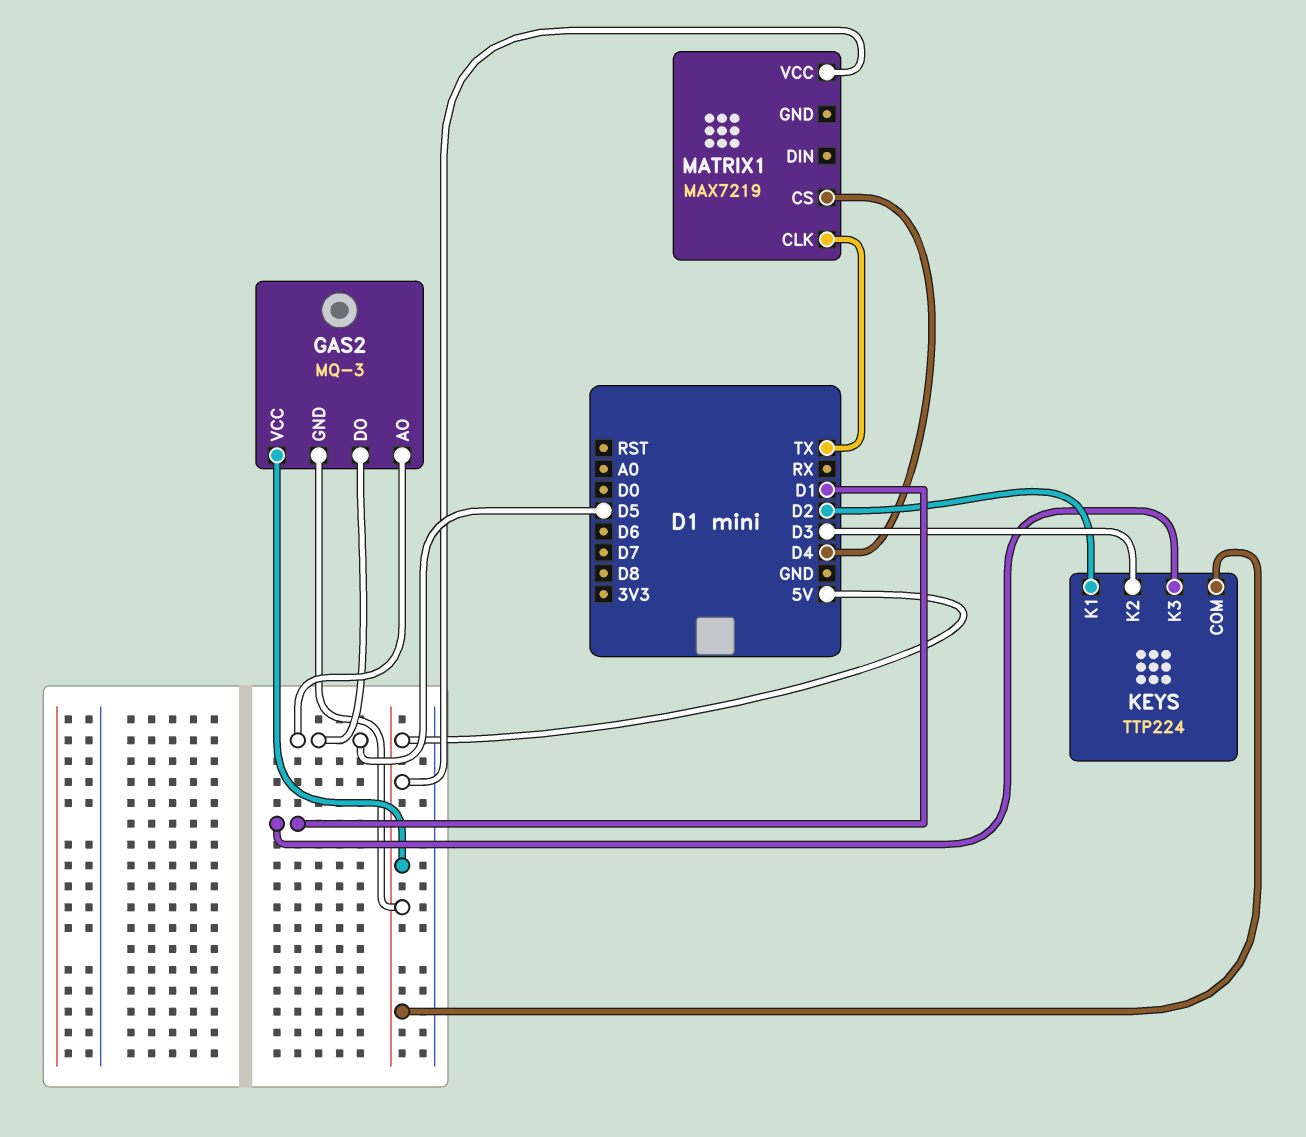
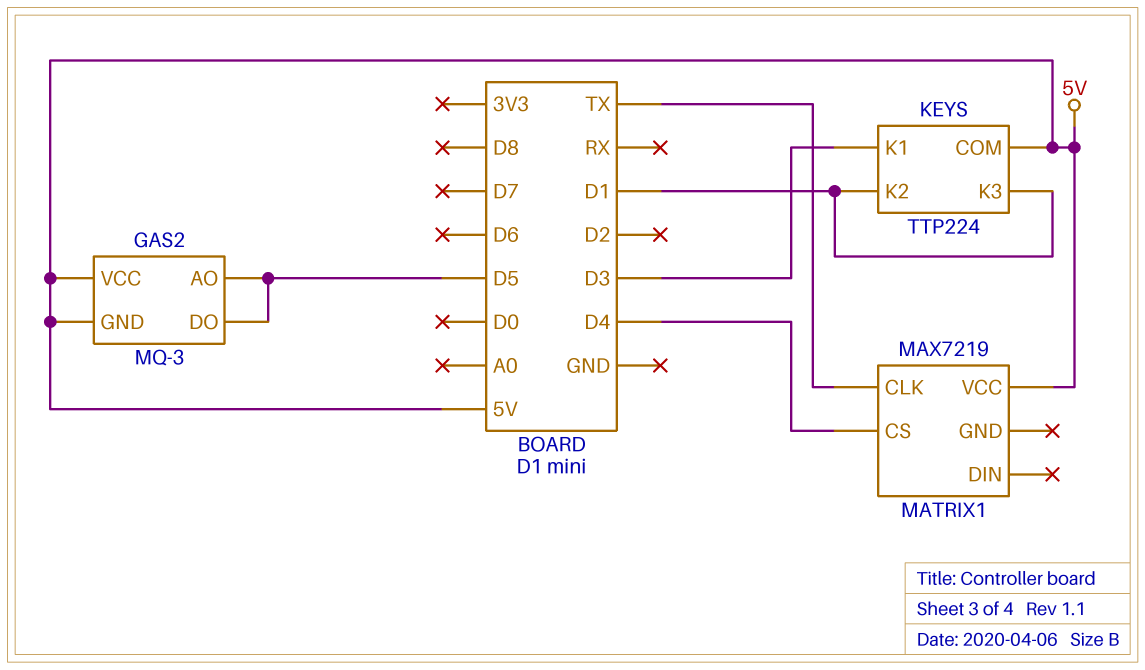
KEYS pin K1: D2 -> D3
KEYS pin K2: D3 -> D1

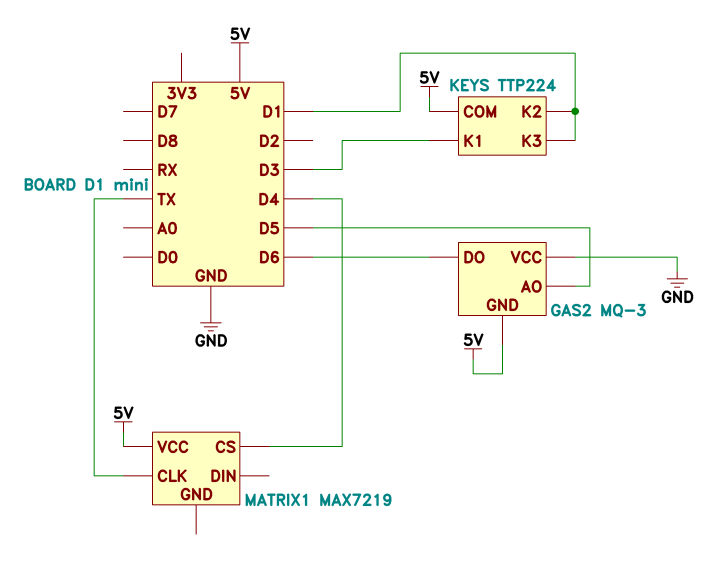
GAS2 pin DO: D5 -> D6
GAS2 pin VCC: 5V -> GND

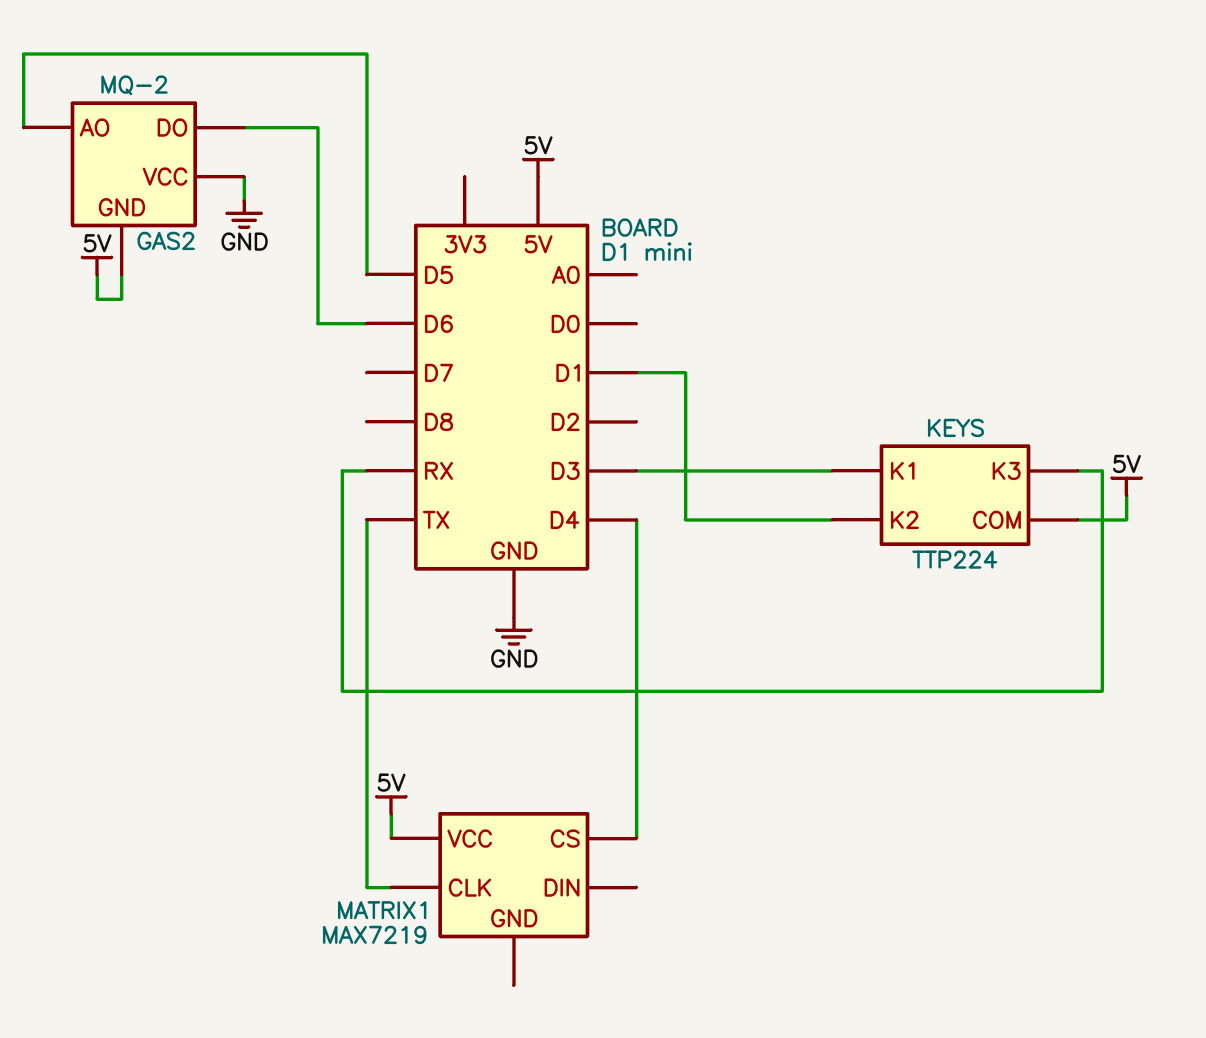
GAS2: MQ-3 -> MQ-2
KEYS pin K3: D1 -> RX

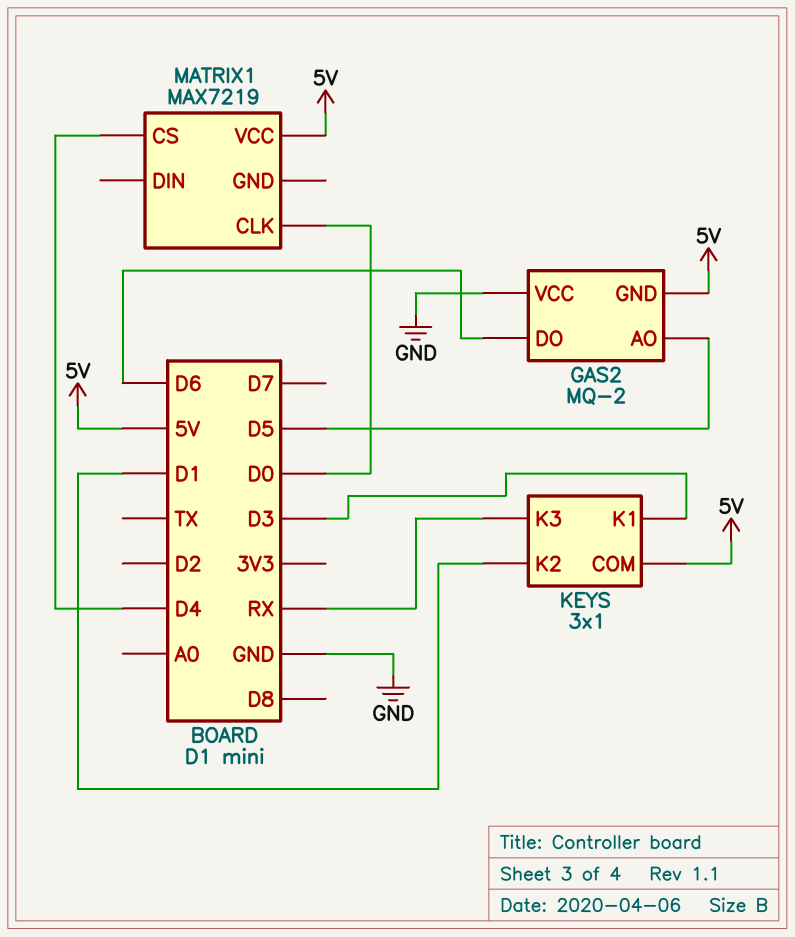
KEYS: TTP224 -> 3x1
MATRIX1 pin CLK: TX -> D0

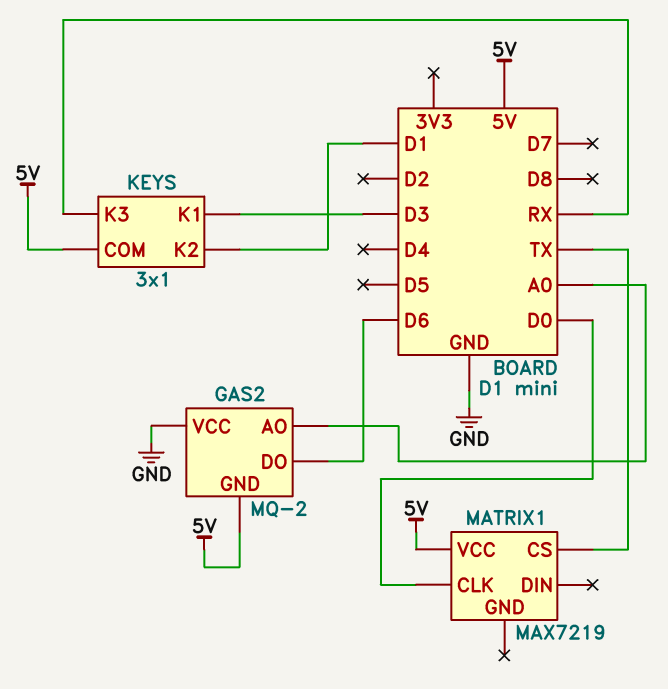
GAS2 pin AO: D5 -> A0
MATRIX1 pin CS: D4 -> TX

